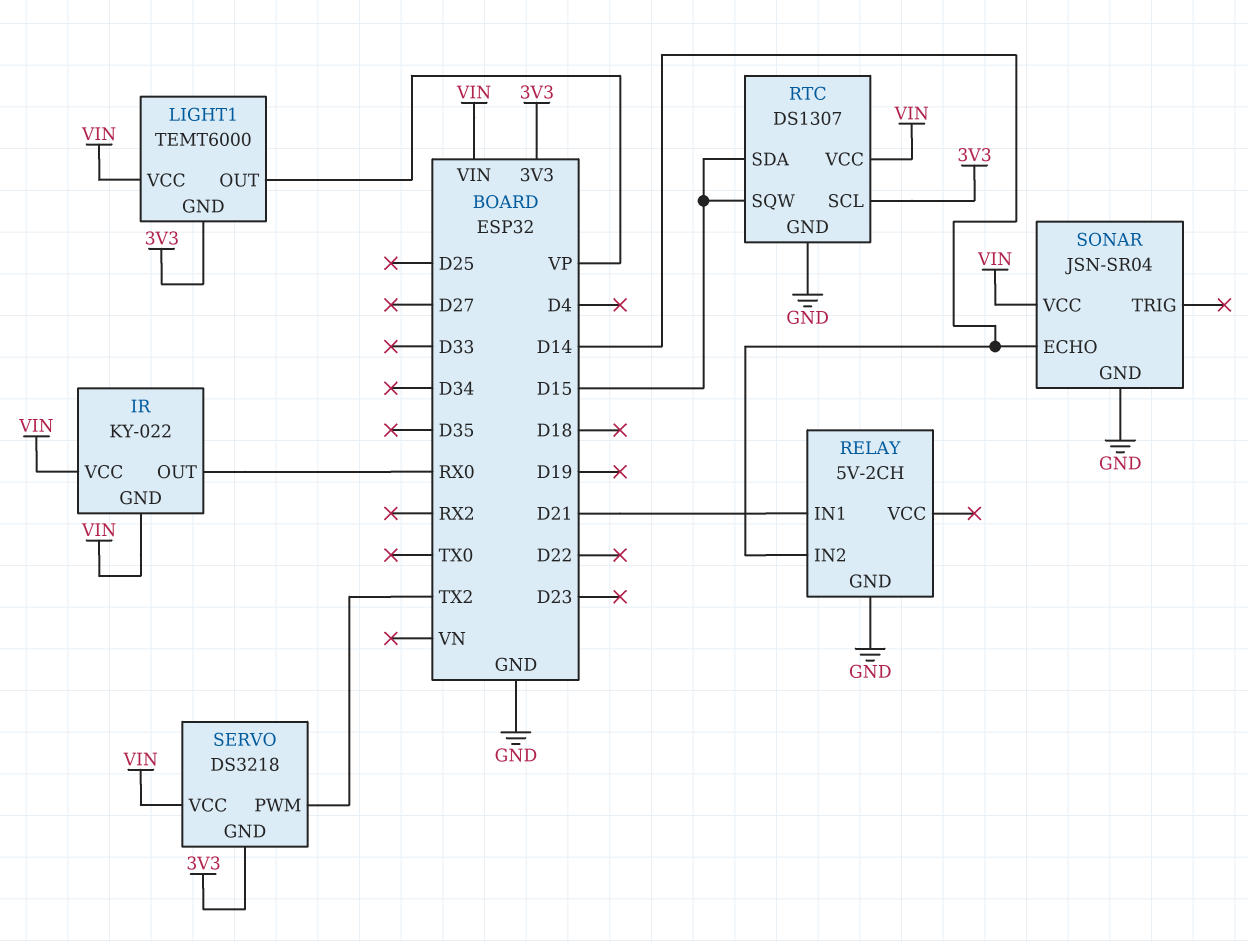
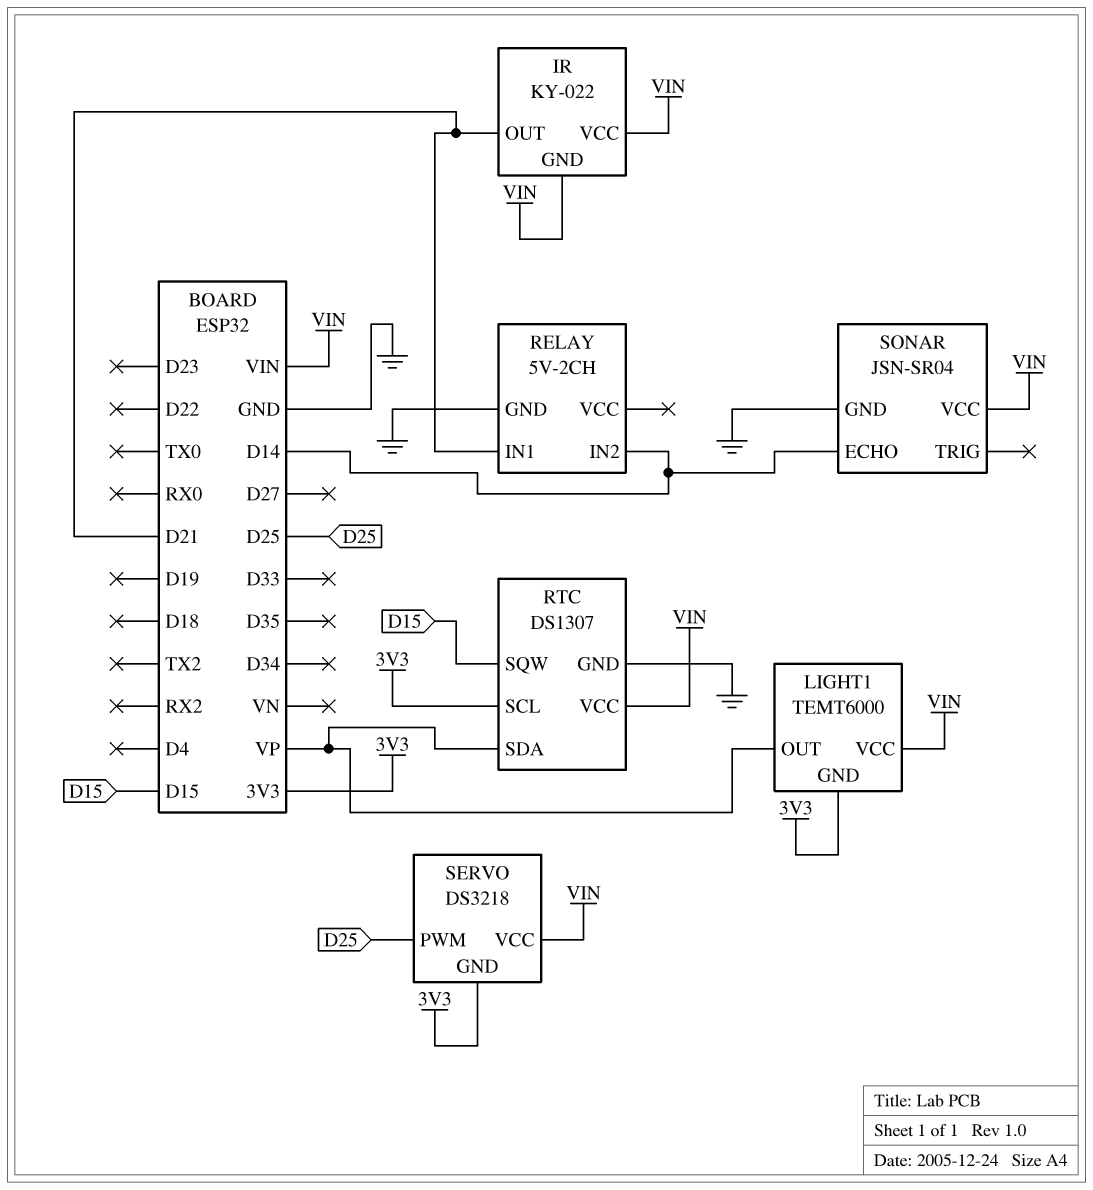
IR pin OUT: RX0 -> D21
RTC pin SDA: D15 -> VP
SERVO pin PWM: TX2 -> D25

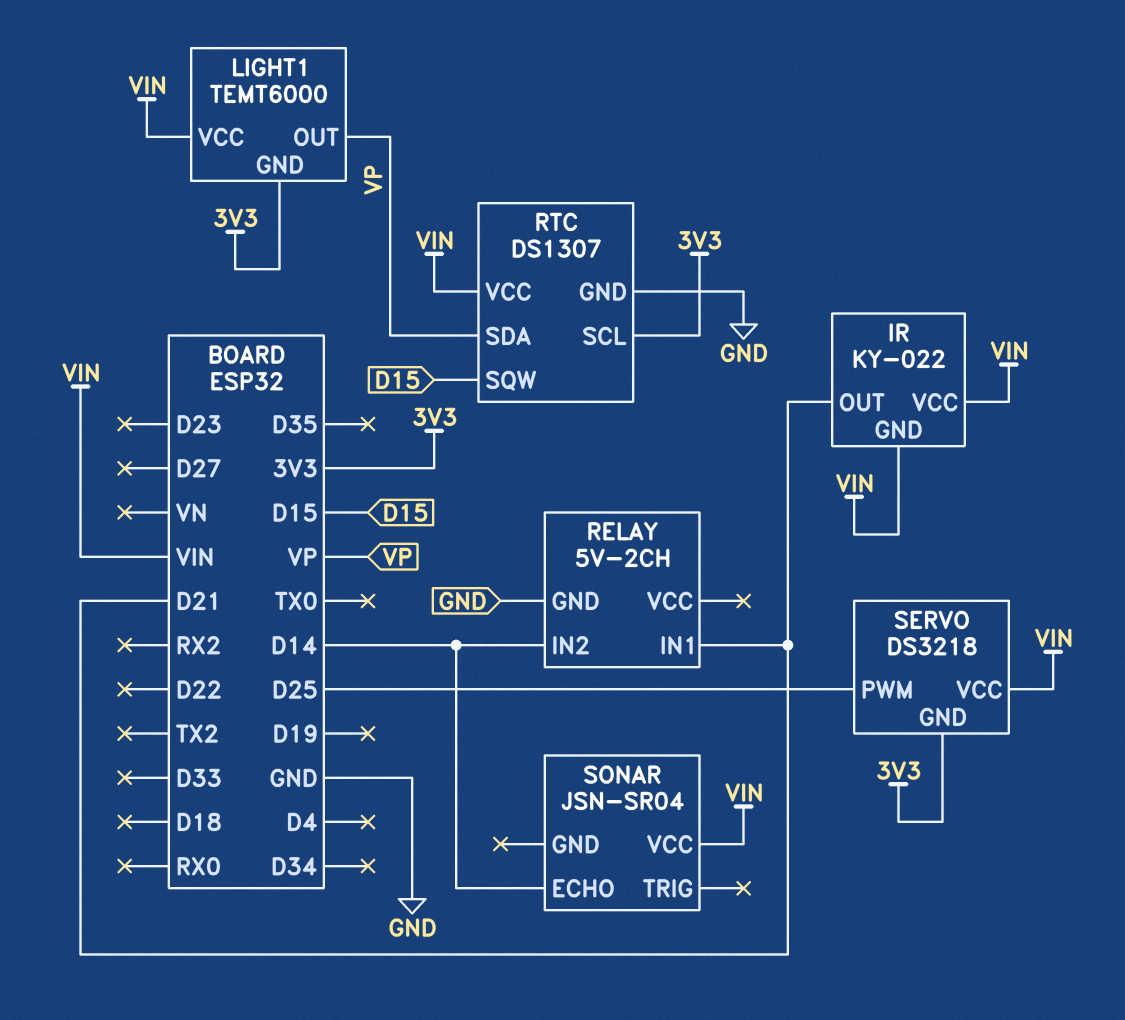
SONAR pin GND: GND -> none

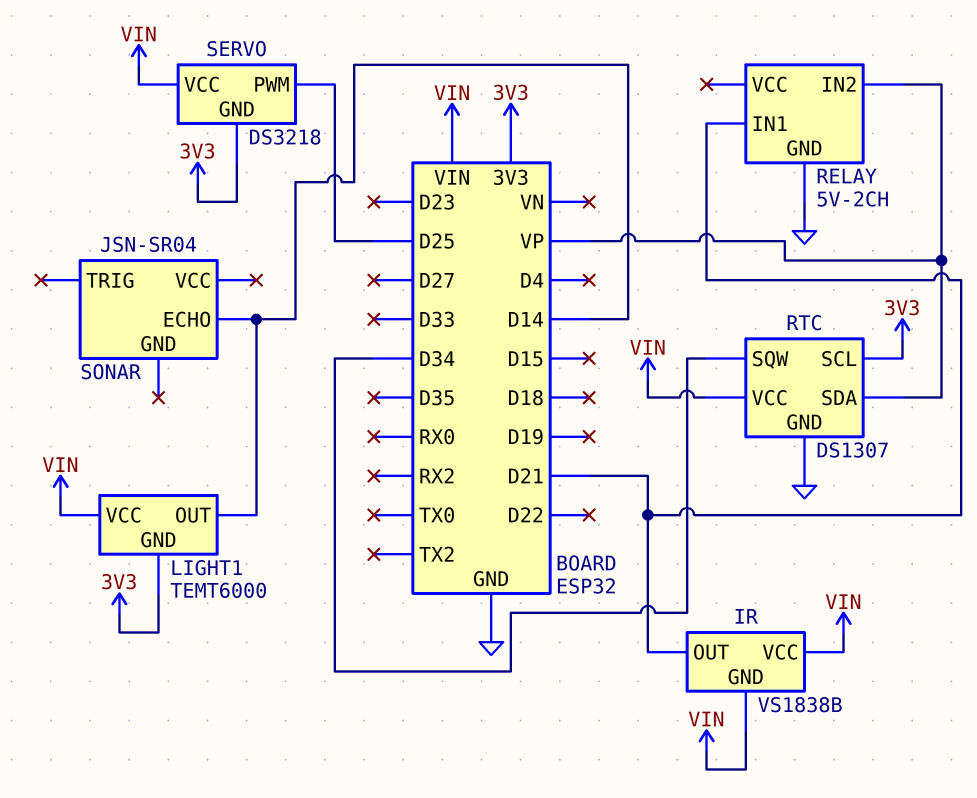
IR: KY-022 -> VS1838B
LIGHT1 pin OUT: VP -> D14
RELAY pin IN2: D14 -> VP
RTC pin SQW: D15 -> D34
SONAR pin VCC: VIN -> none

